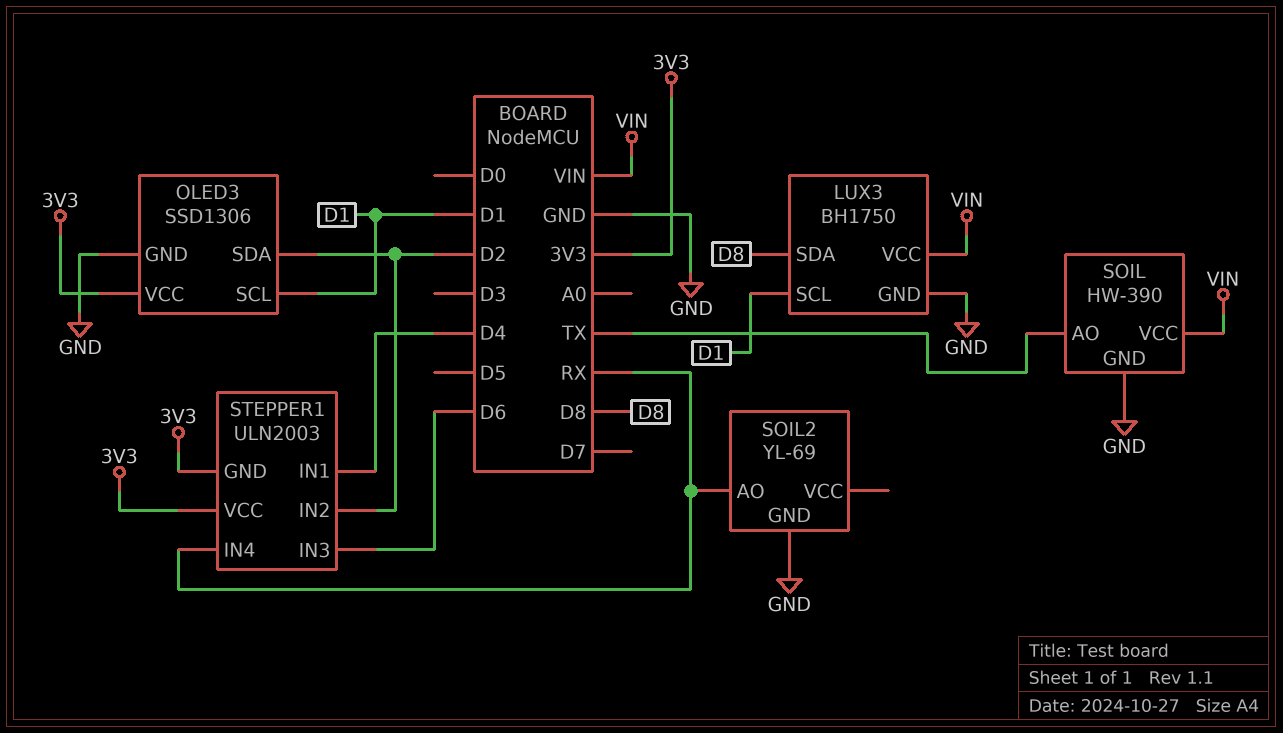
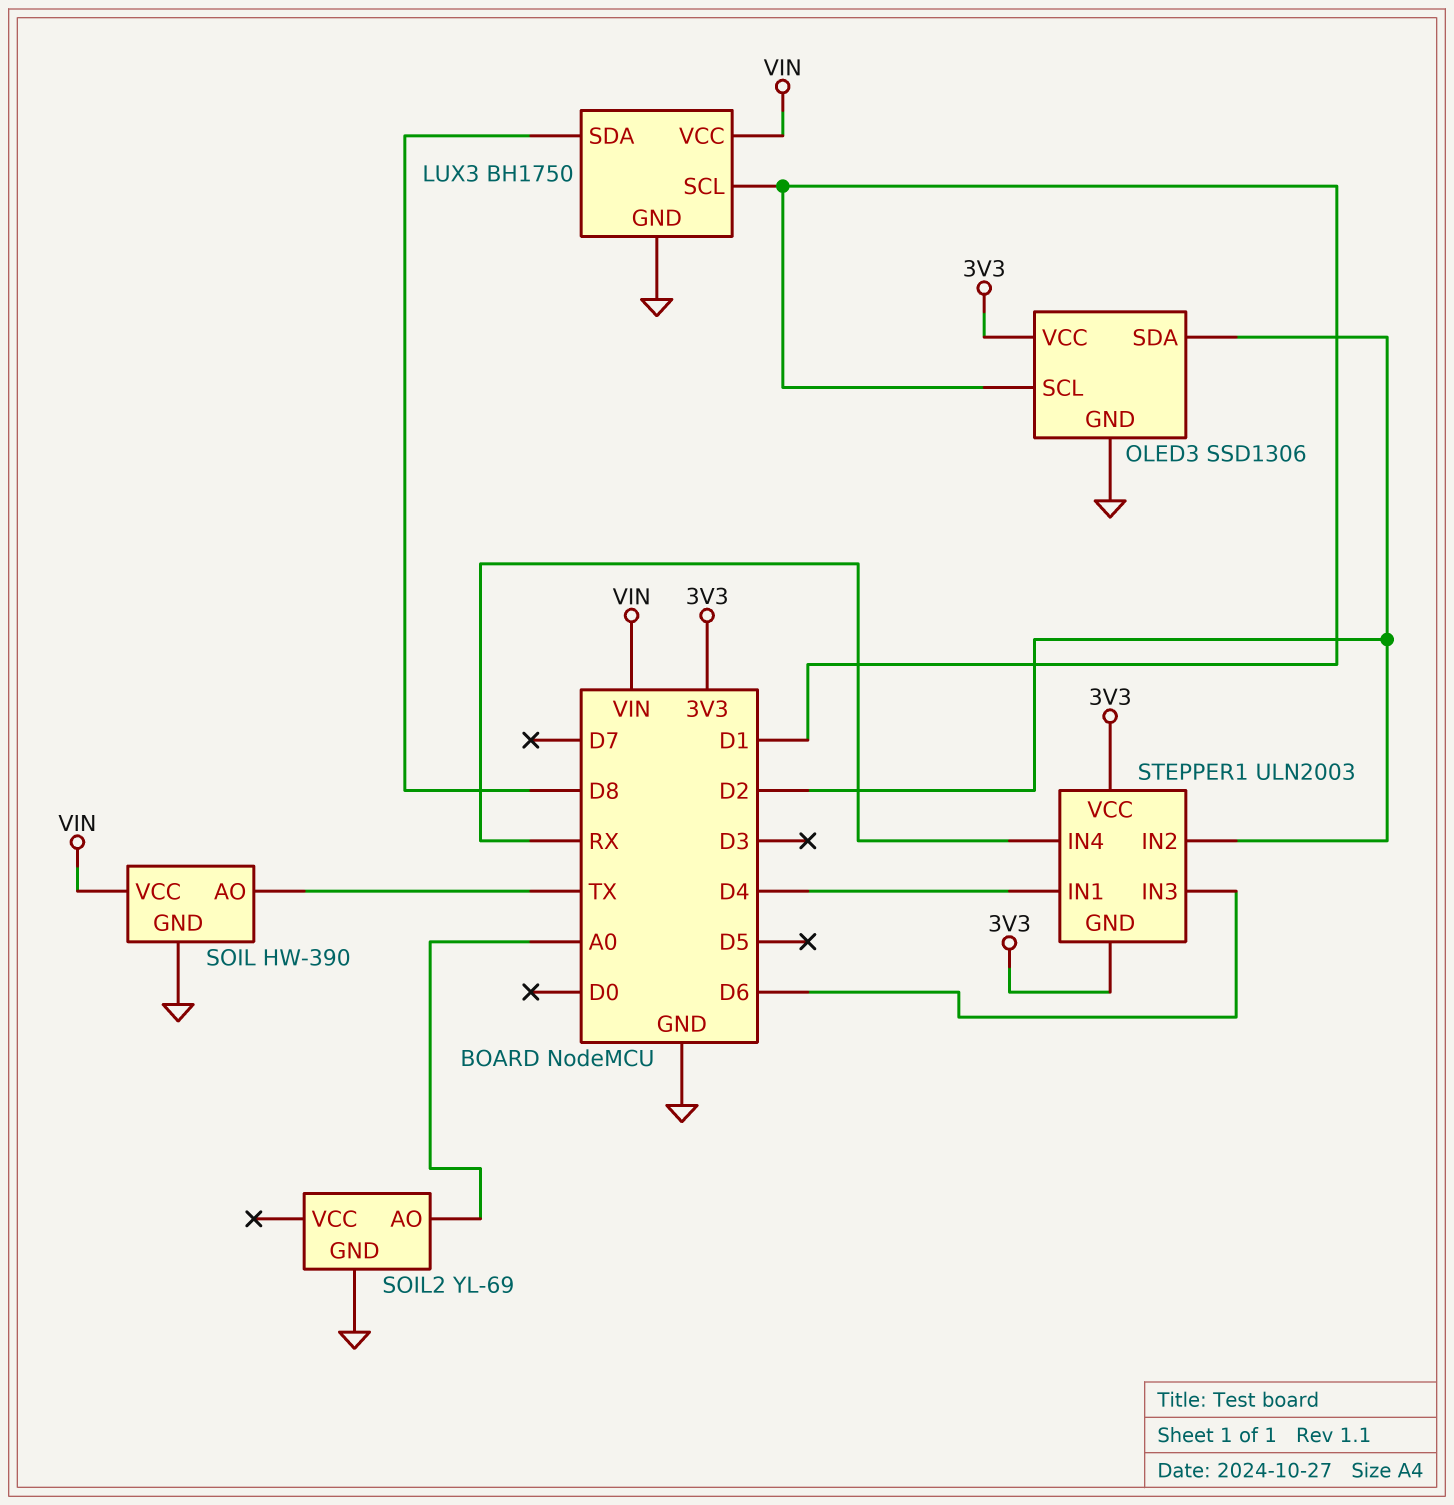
SOIL2 pin AO: RX -> A0

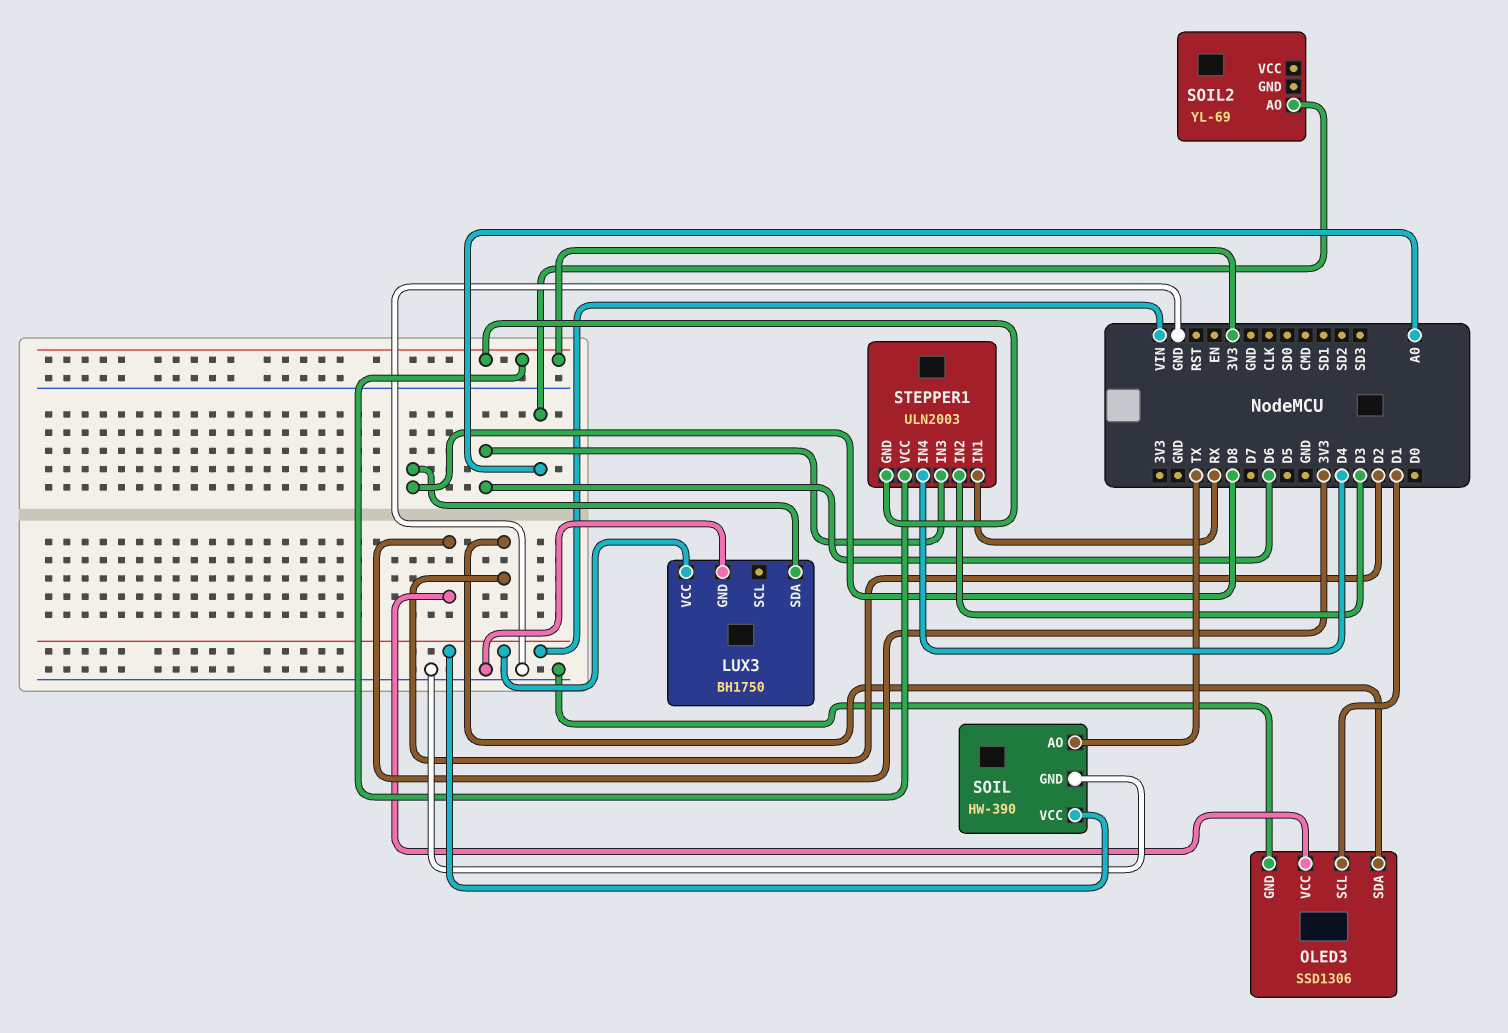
LUX3 pin SCL: D1 -> none
SOIL2 pin GND: GND -> none
STEPPER1 pin IN1: D4 -> RX
STEPPER1 pin IN2: D2 -> D3
STEPPER1 pin IN4: RX -> D4

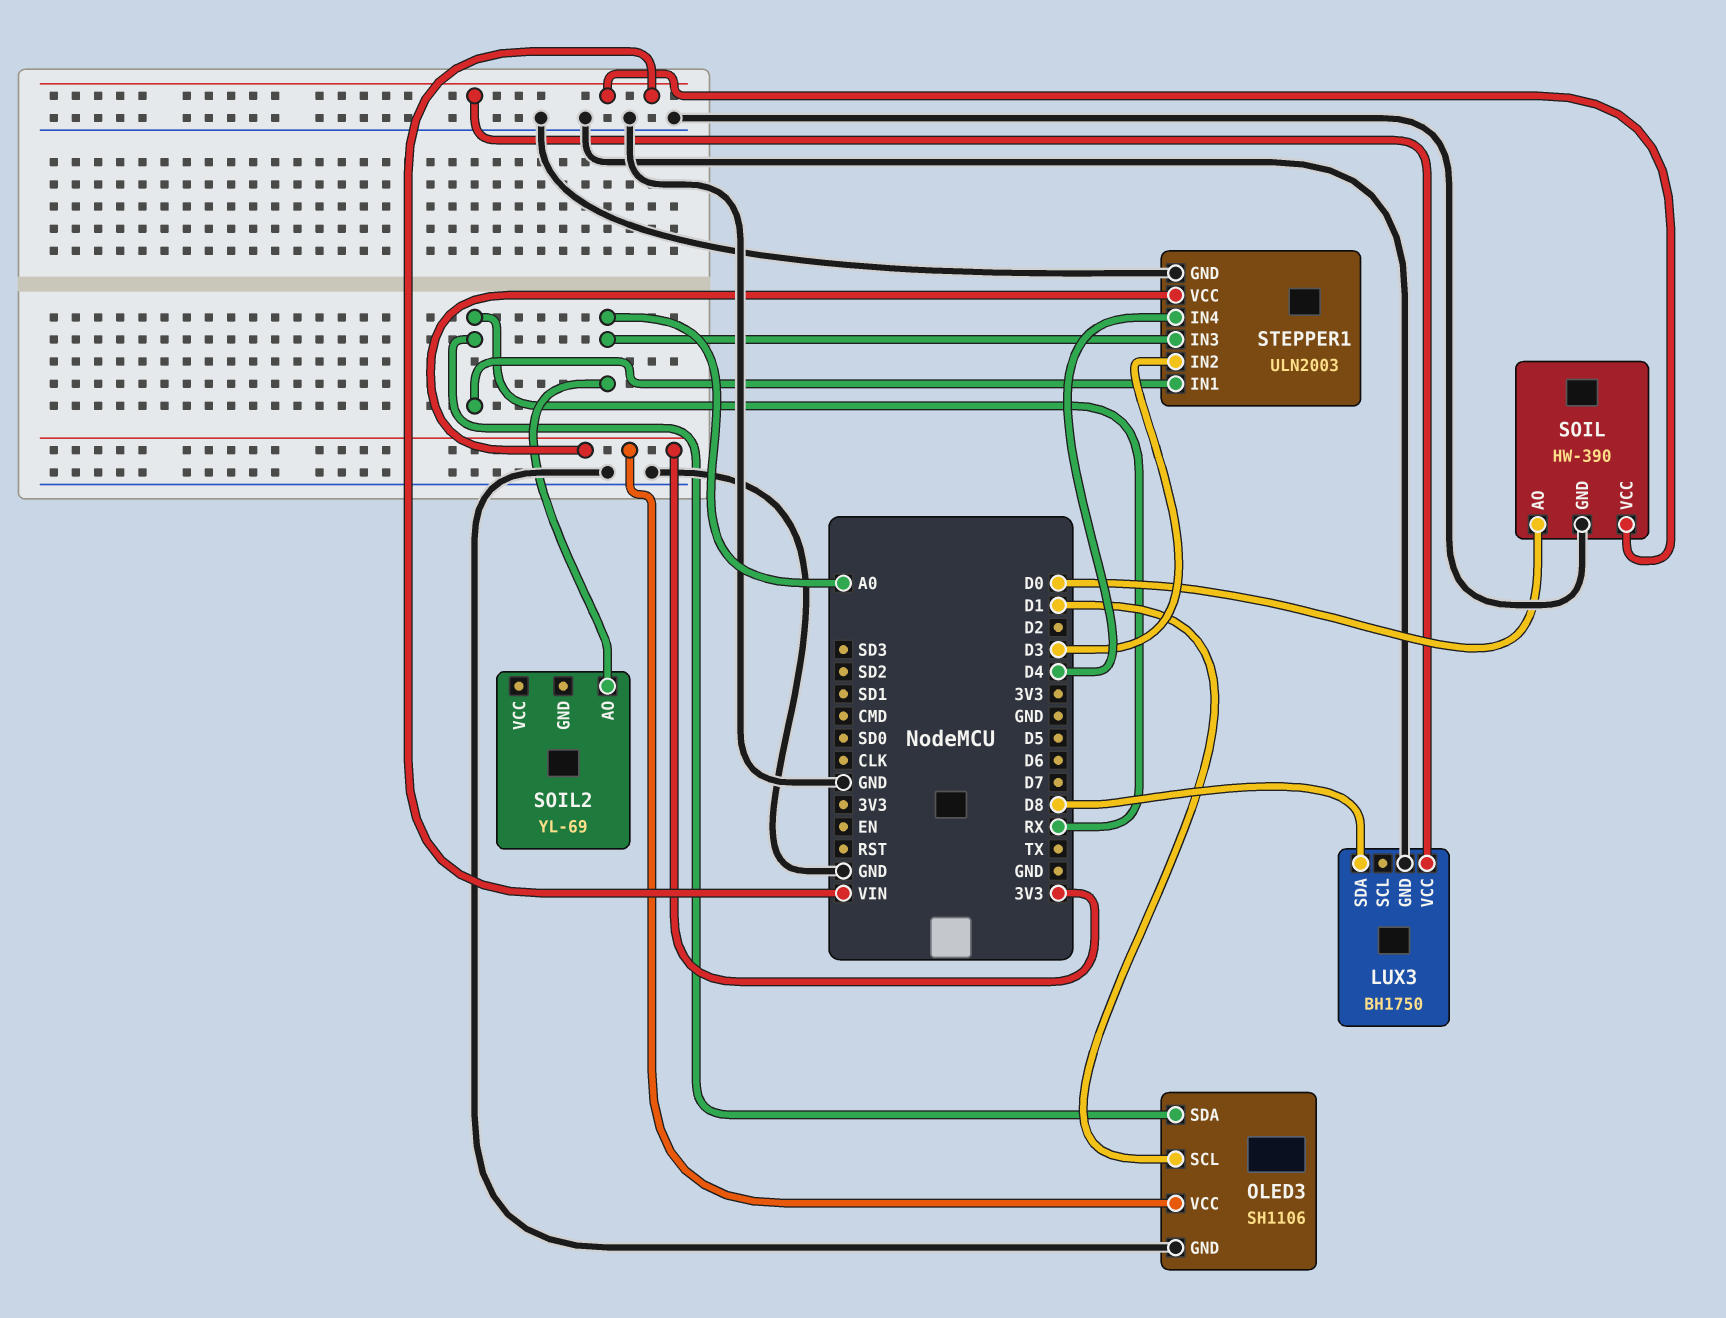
OLED3: SSD1306 -> SH1106
OLED3 pin SDA: D2 -> RX
SOIL pin AO: TX -> D0
STEPPER1 pin GND: 3V3 -> GND
STEPPER1 pin IN3: D6 -> A0

